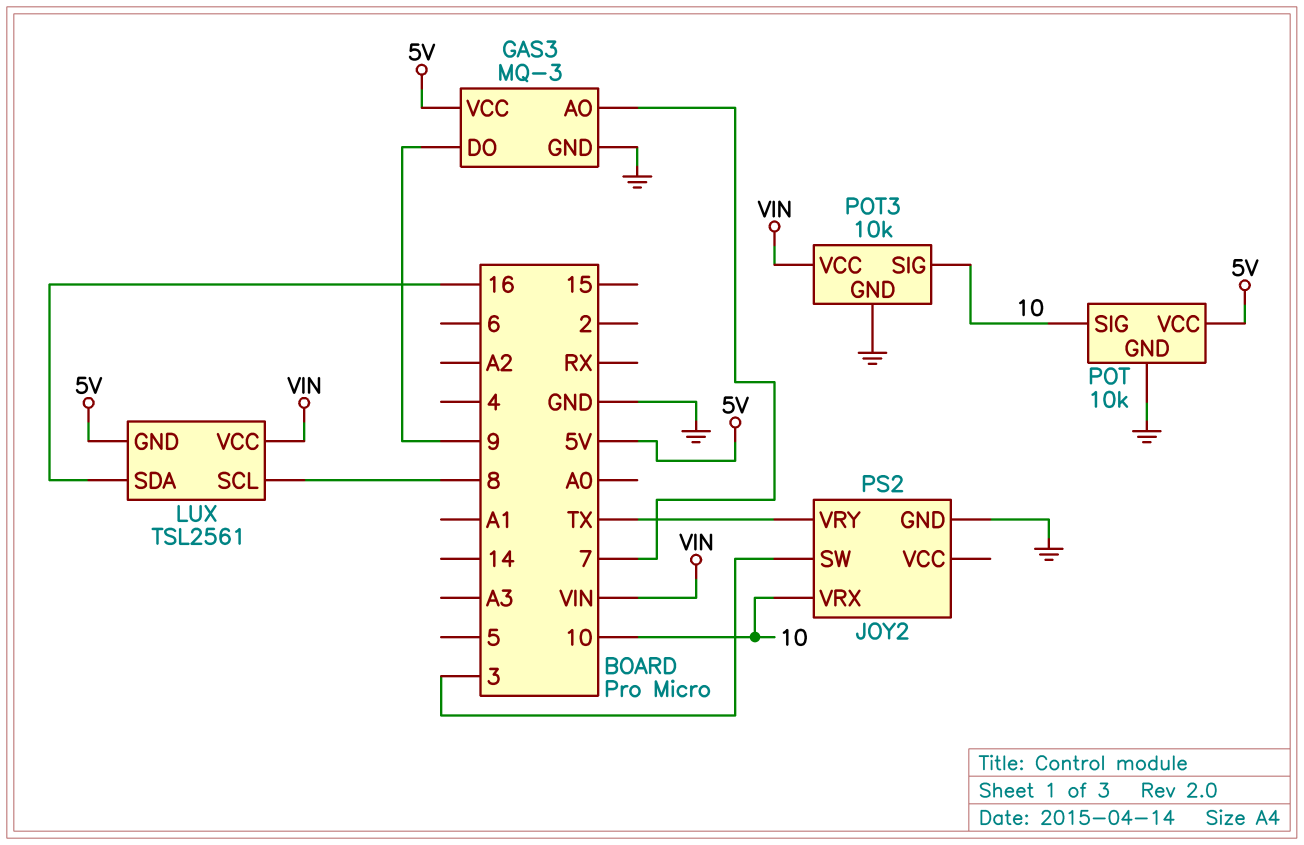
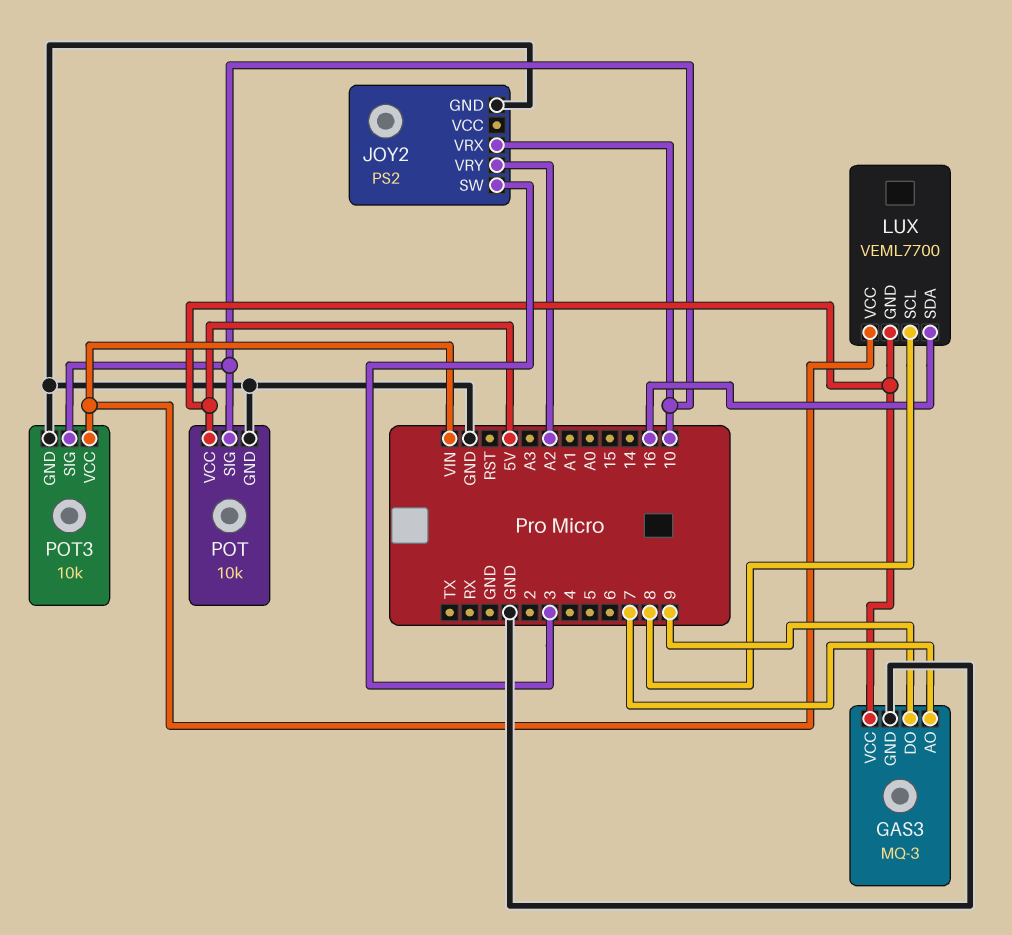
JOY2 pin VRY: TX -> A2
LUX: TSL2561 -> VEML7700

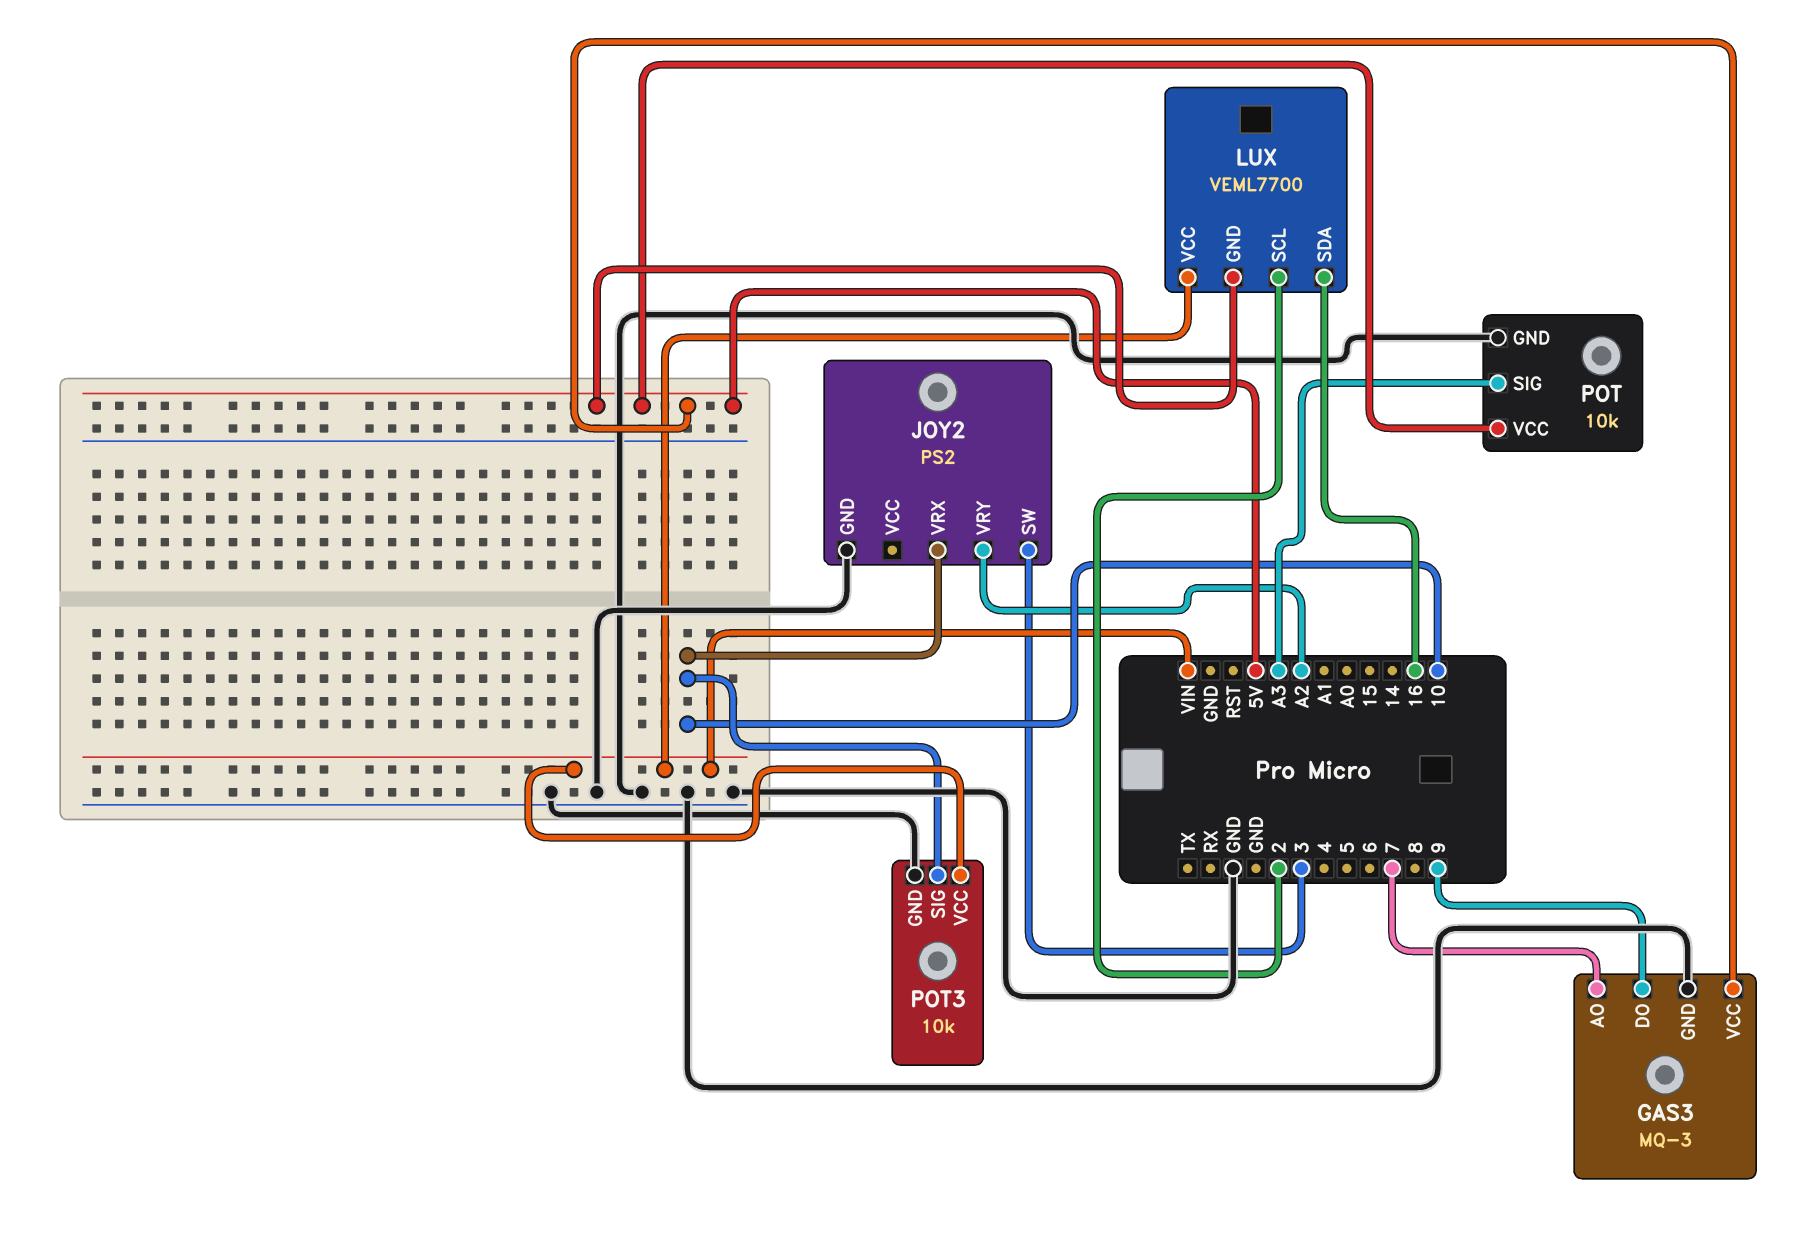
LUX pin SCL: 8 -> 2
POT pin SIG: 10 -> A3

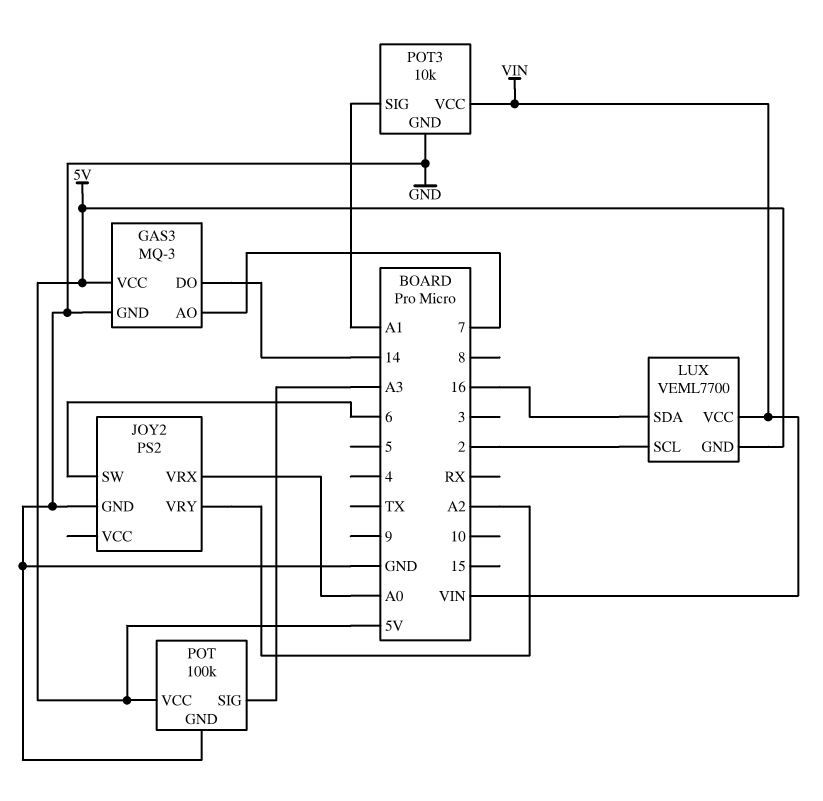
GAS3 pin DO: 9 -> 14
JOY2 pin SW: 3 -> 6
JOY2 pin VRX: 10 -> A0
POT: 10k -> 100k
POT3 pin SIG: 10 -> A1

